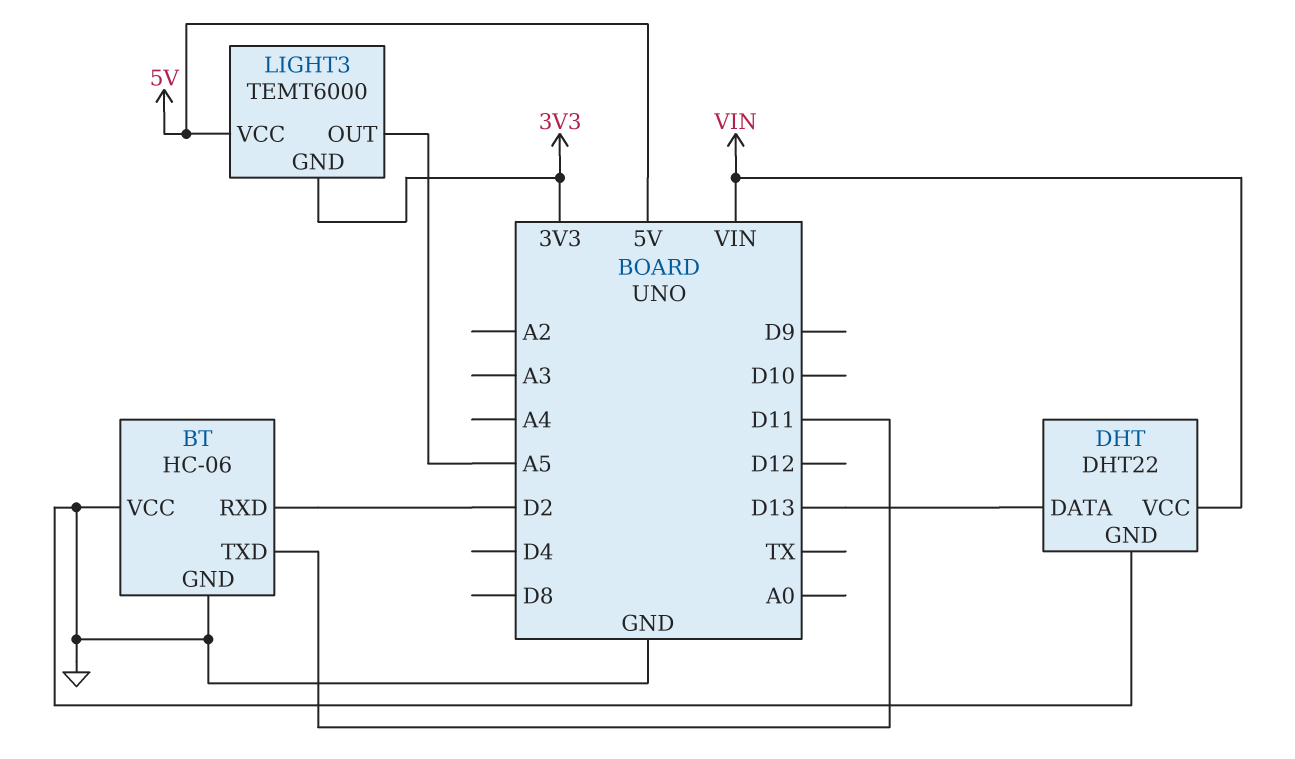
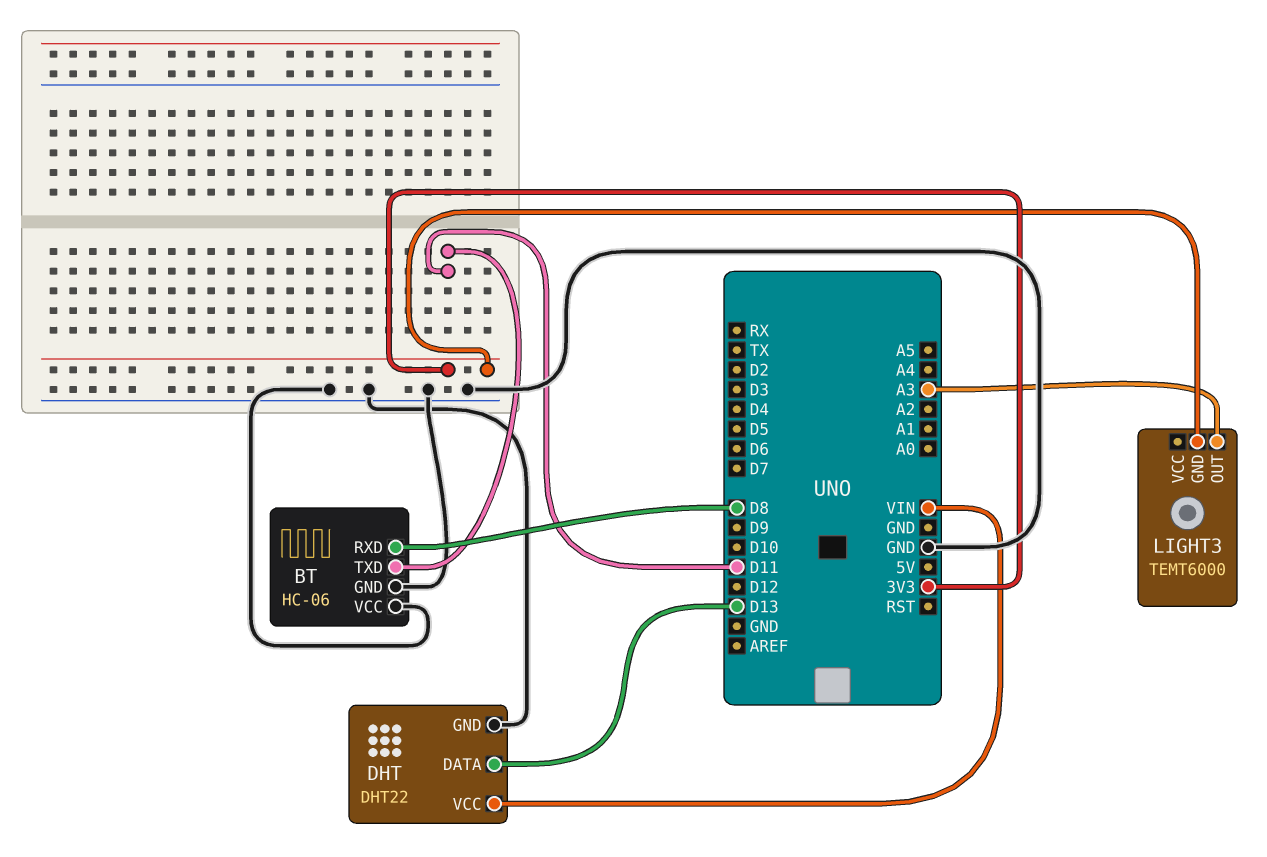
BT pin RXD: D2 -> D8
LIGHT3 pin OUT: A5 -> A3
LIGHT3 pin VCC: 5V -> none

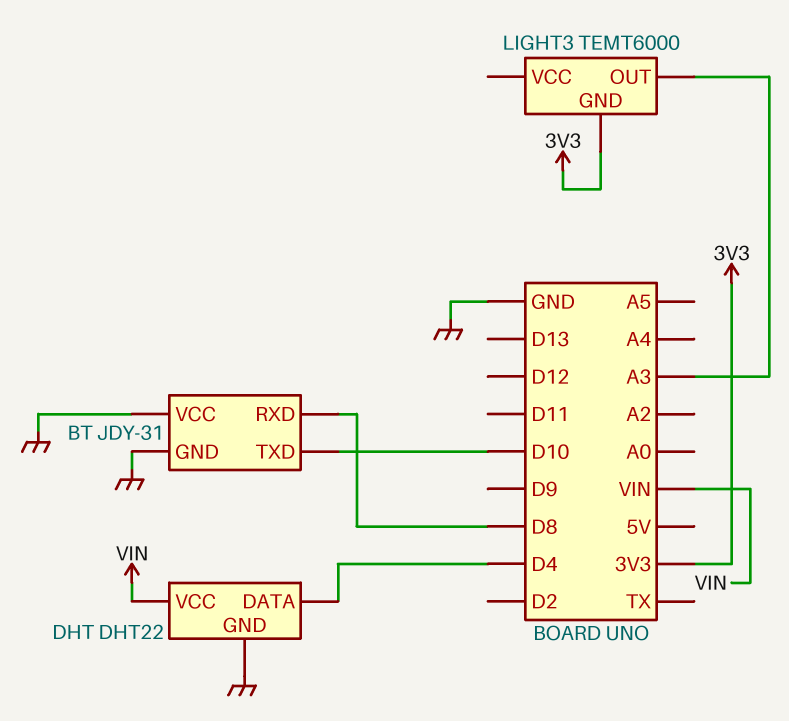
BT: HC-06 -> JDY-31
BT pin TXD: D11 -> D10
DHT pin DATA: D13 -> D4

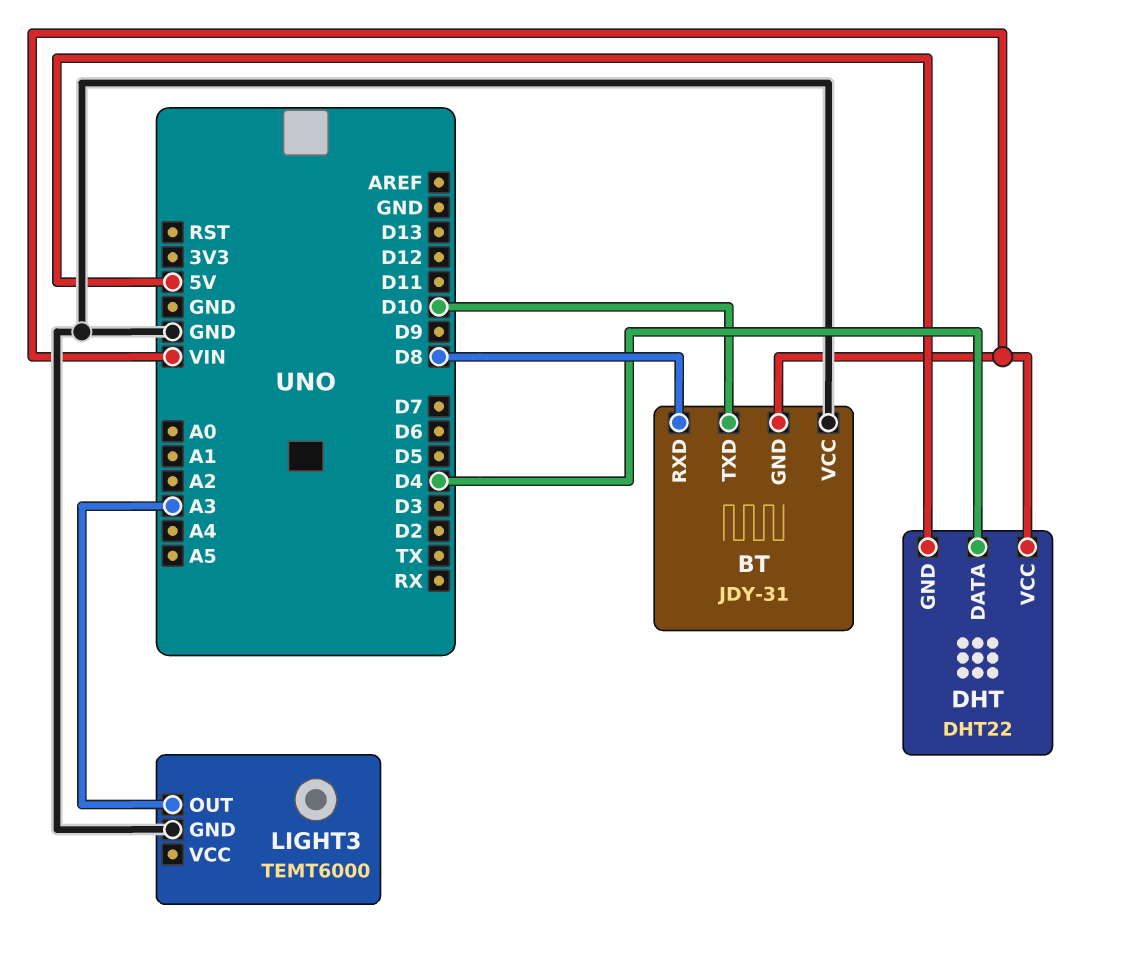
BT pin GND: GND -> VIN
DHT pin GND: GND -> 5V
LIGHT3 pin GND: 3V3 -> GND

